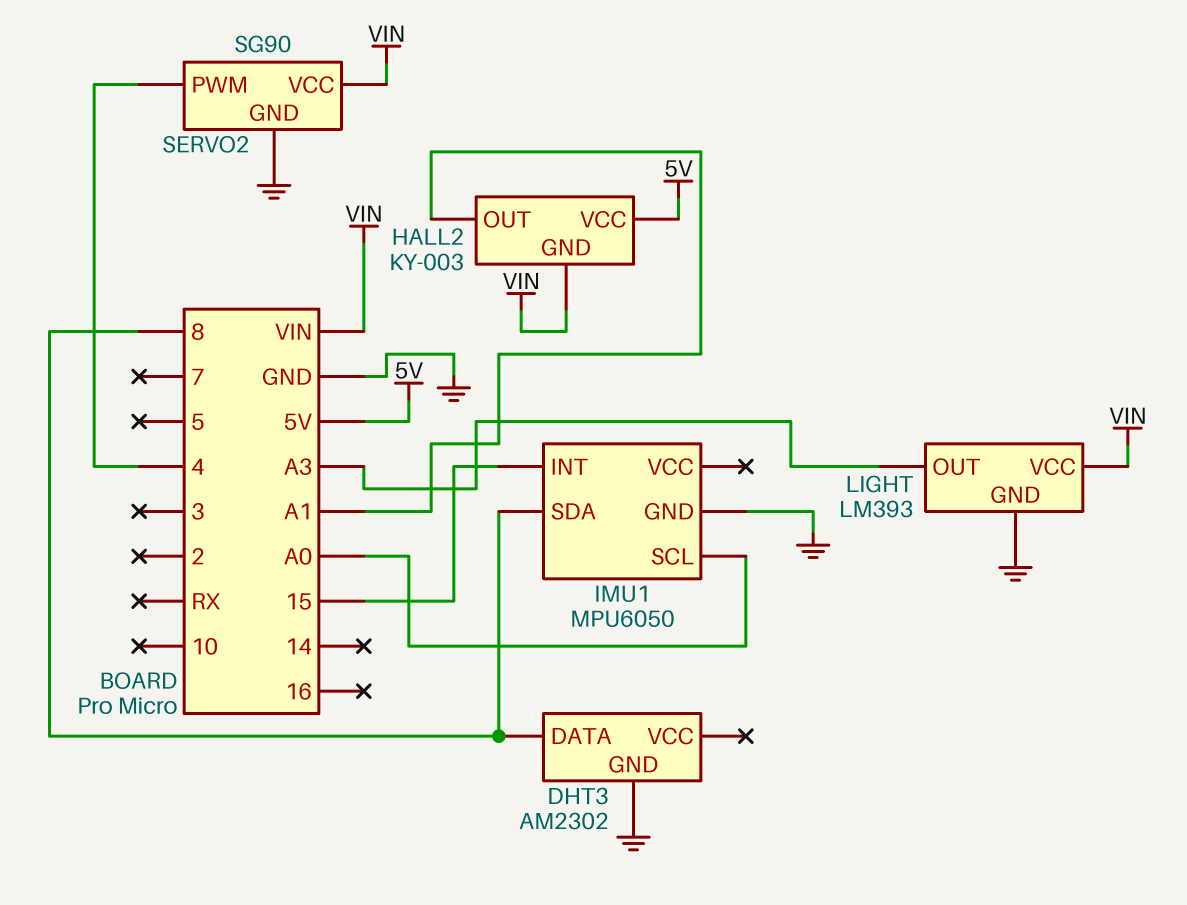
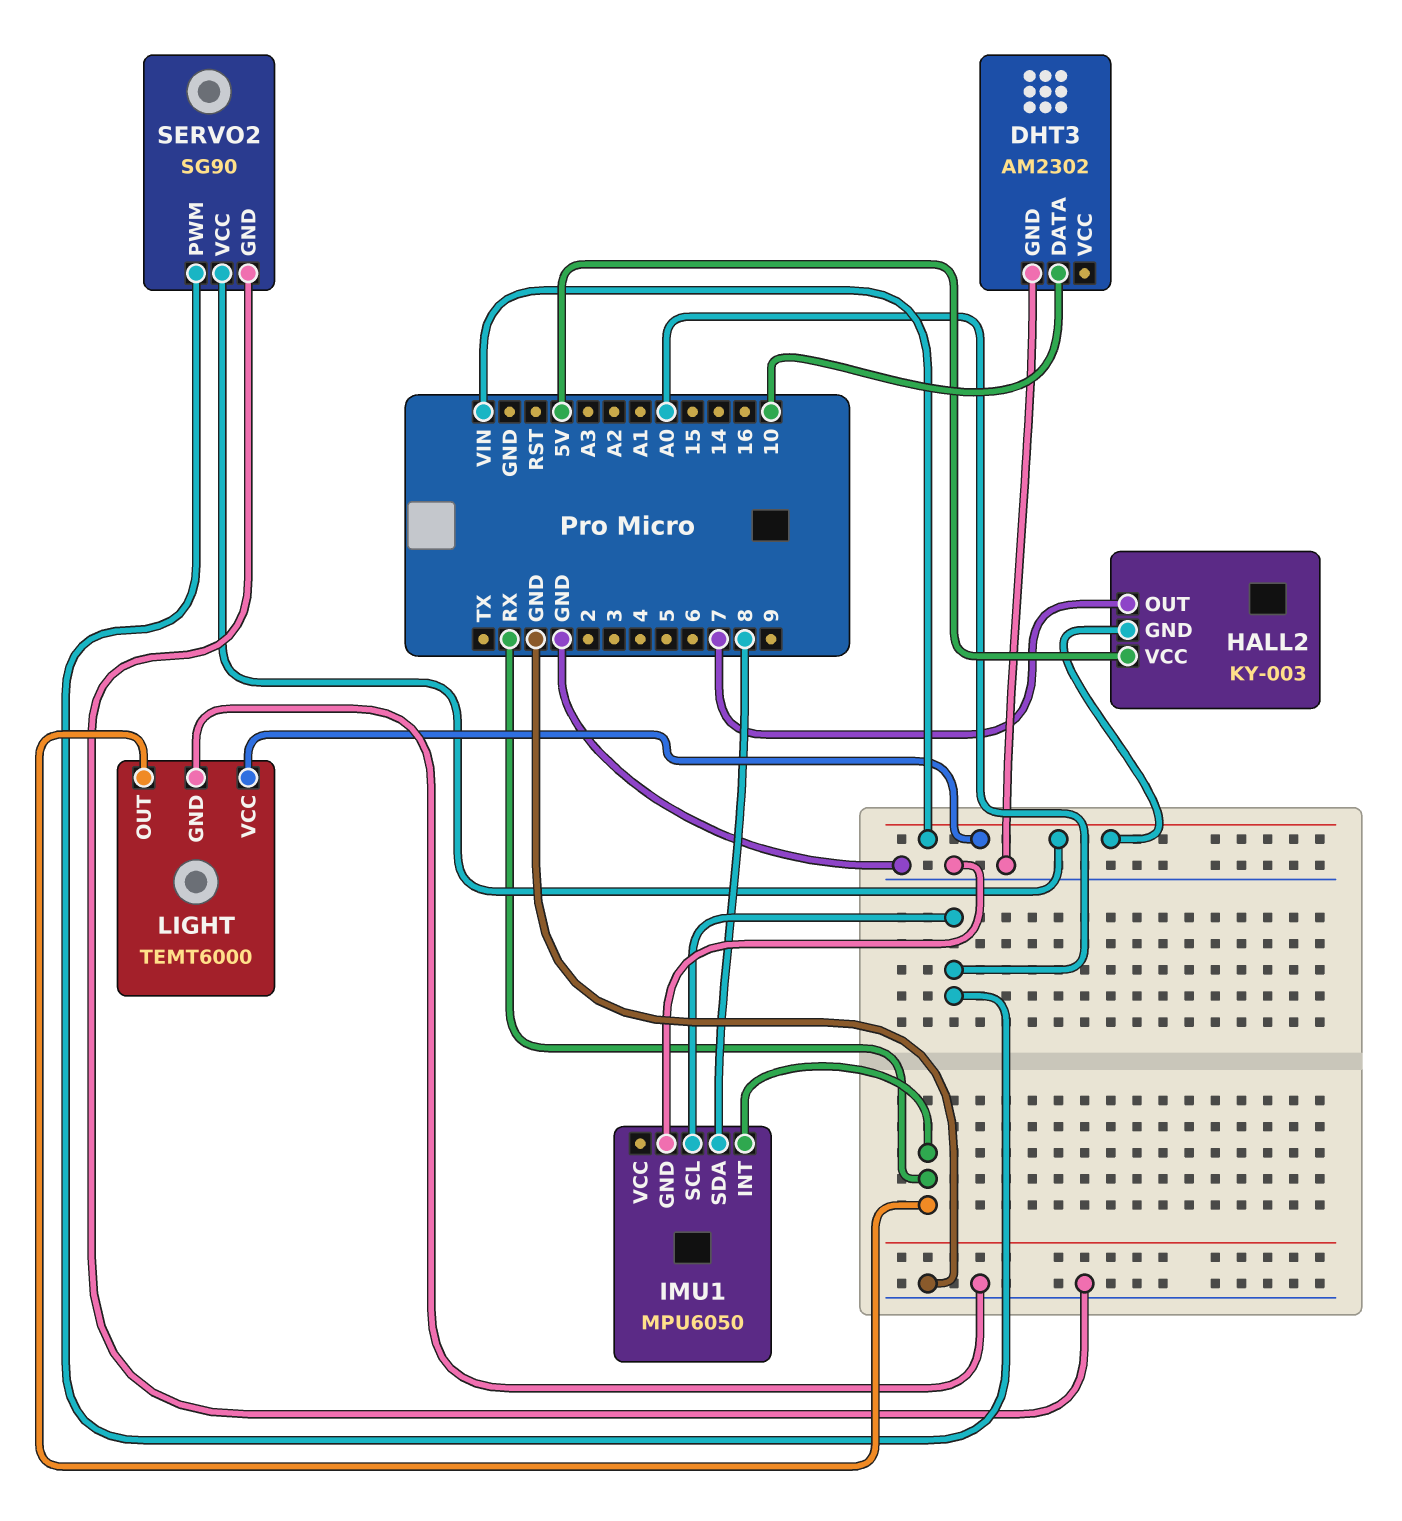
DHT3 pin DATA: 8 -> 10
HALL2 pin OUT: A1 -> 7
IMU1 pin INT: 15 -> RX
LIGHT: LM393 -> TEMT6000
LIGHT pin OUT: A3 -> RX
SERVO2 pin PWM: 4 -> A0

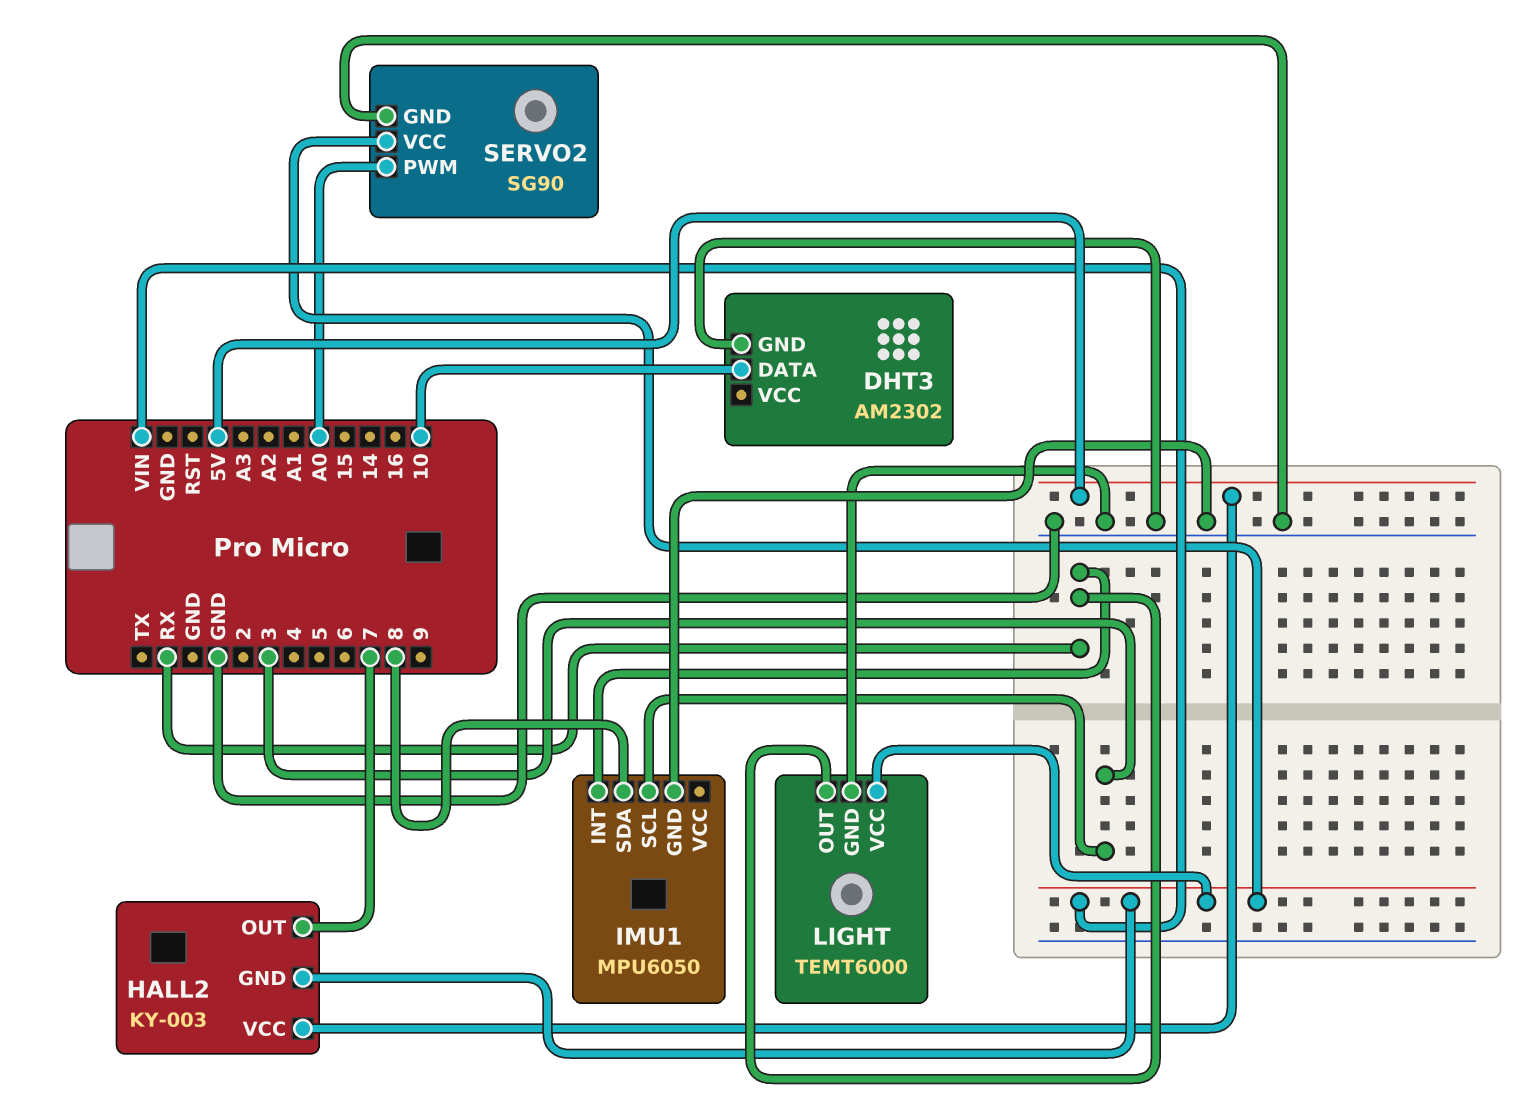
IMU1 pin SCL: A0 -> 3

